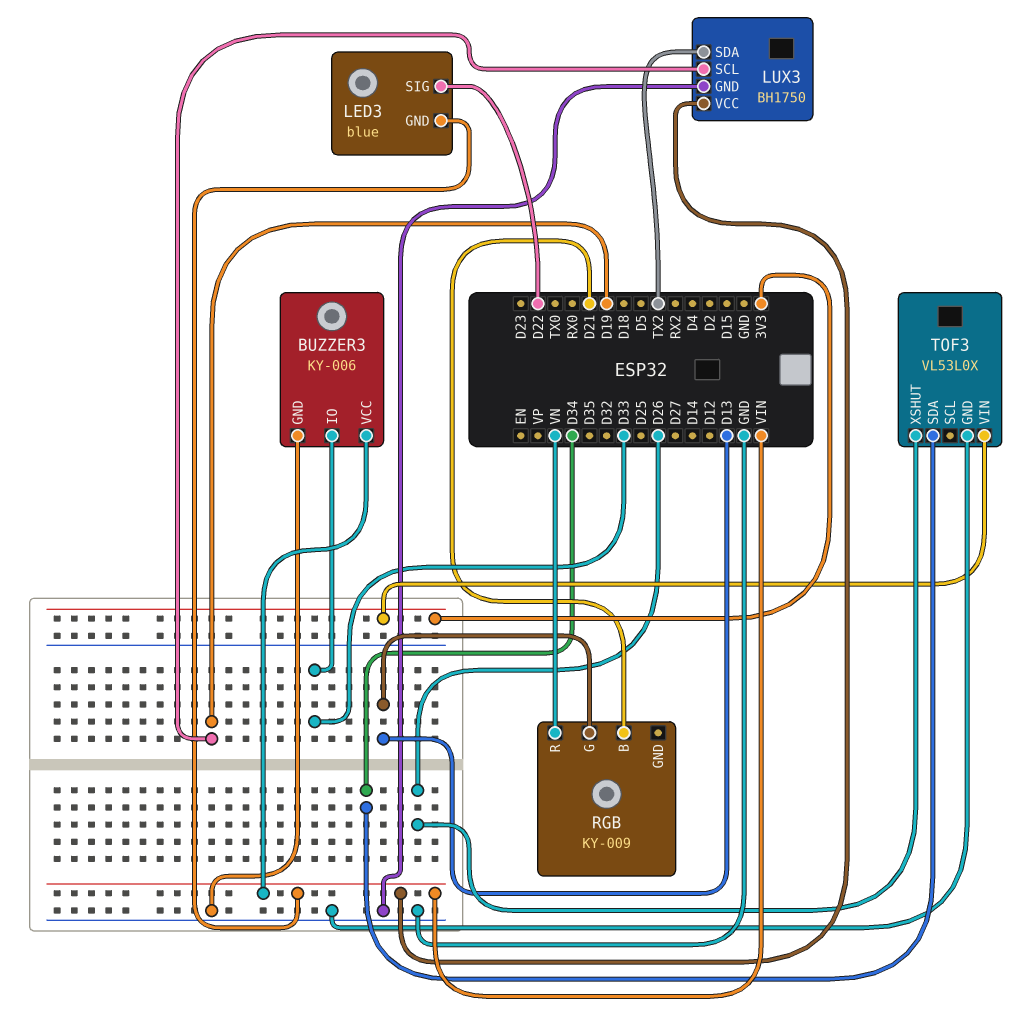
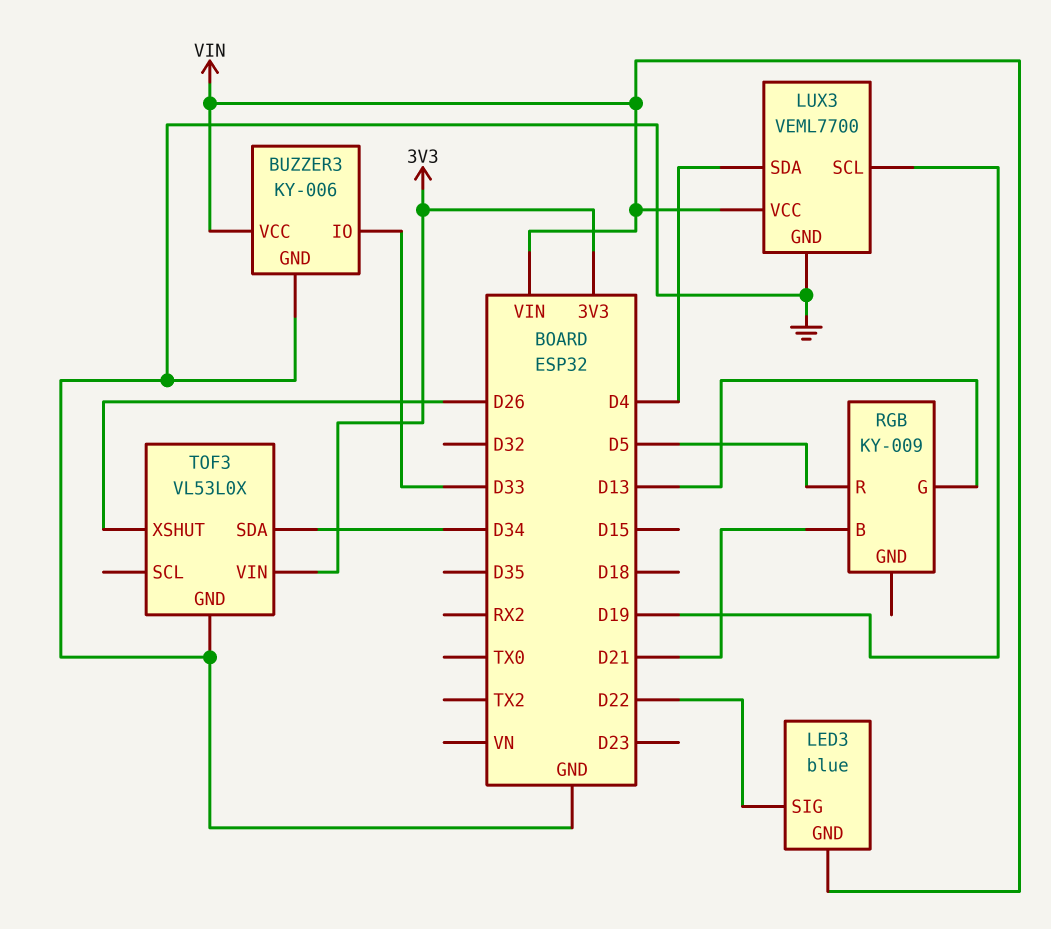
LUX3: BH1750 -> VEML7700
LUX3 pin SDA: TX2 -> D4
RGB pin R: VN -> D5

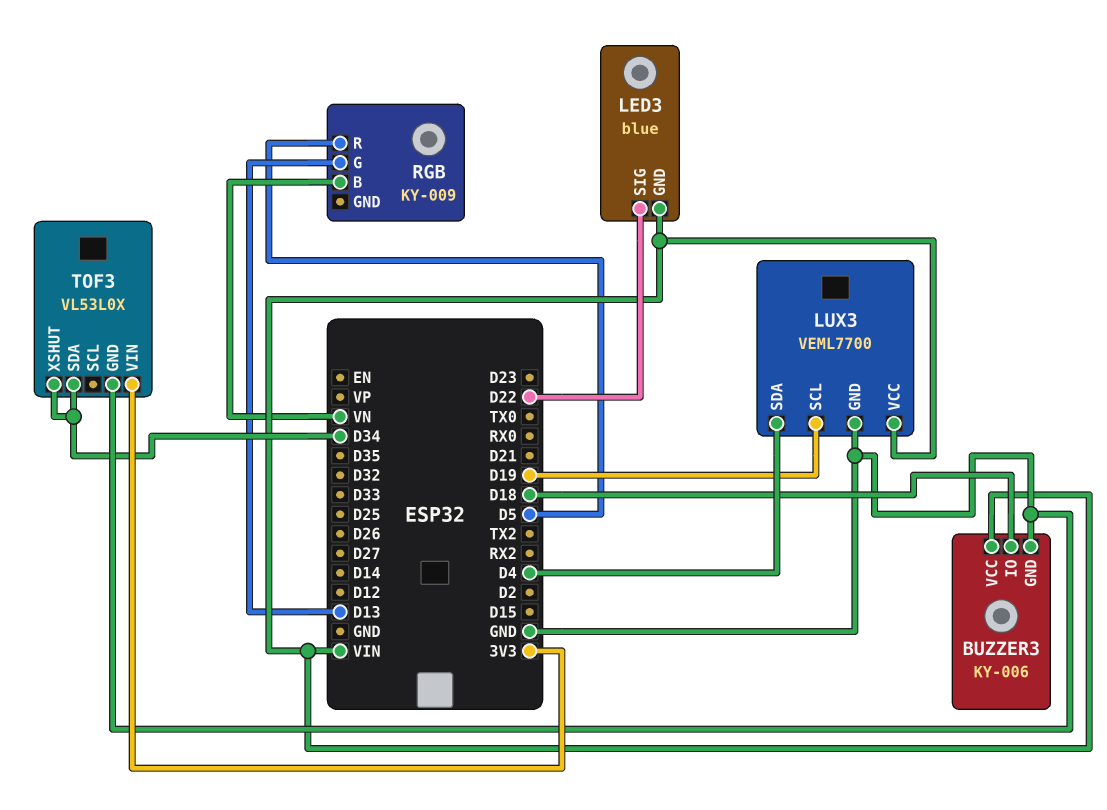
BUZZER3 pin IO: D33 -> D18
RGB pin B: D21 -> VN
TOF3 pin XSHUT: D26 -> D34

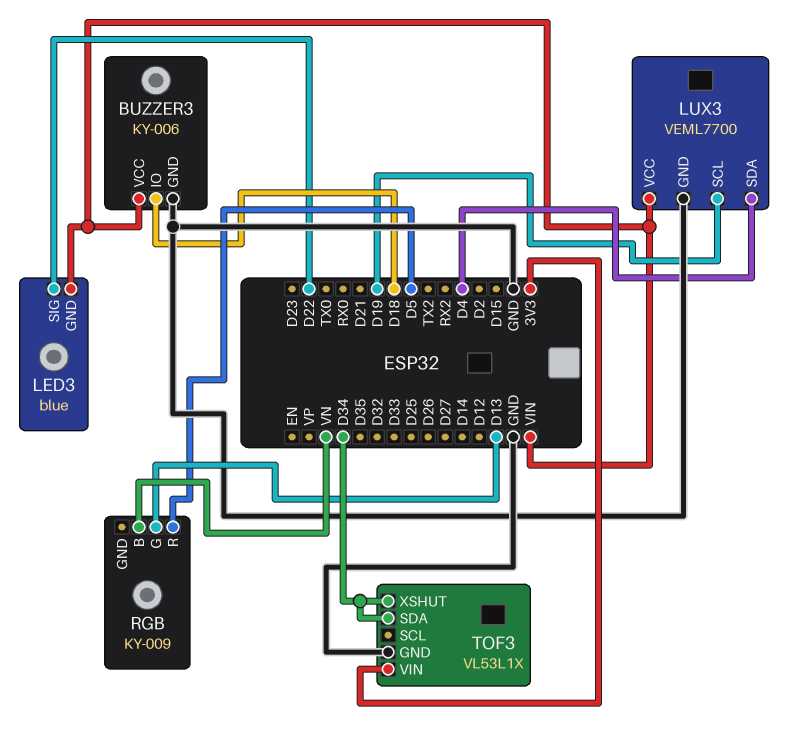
TOF3: VL53L0X -> VL53L1X

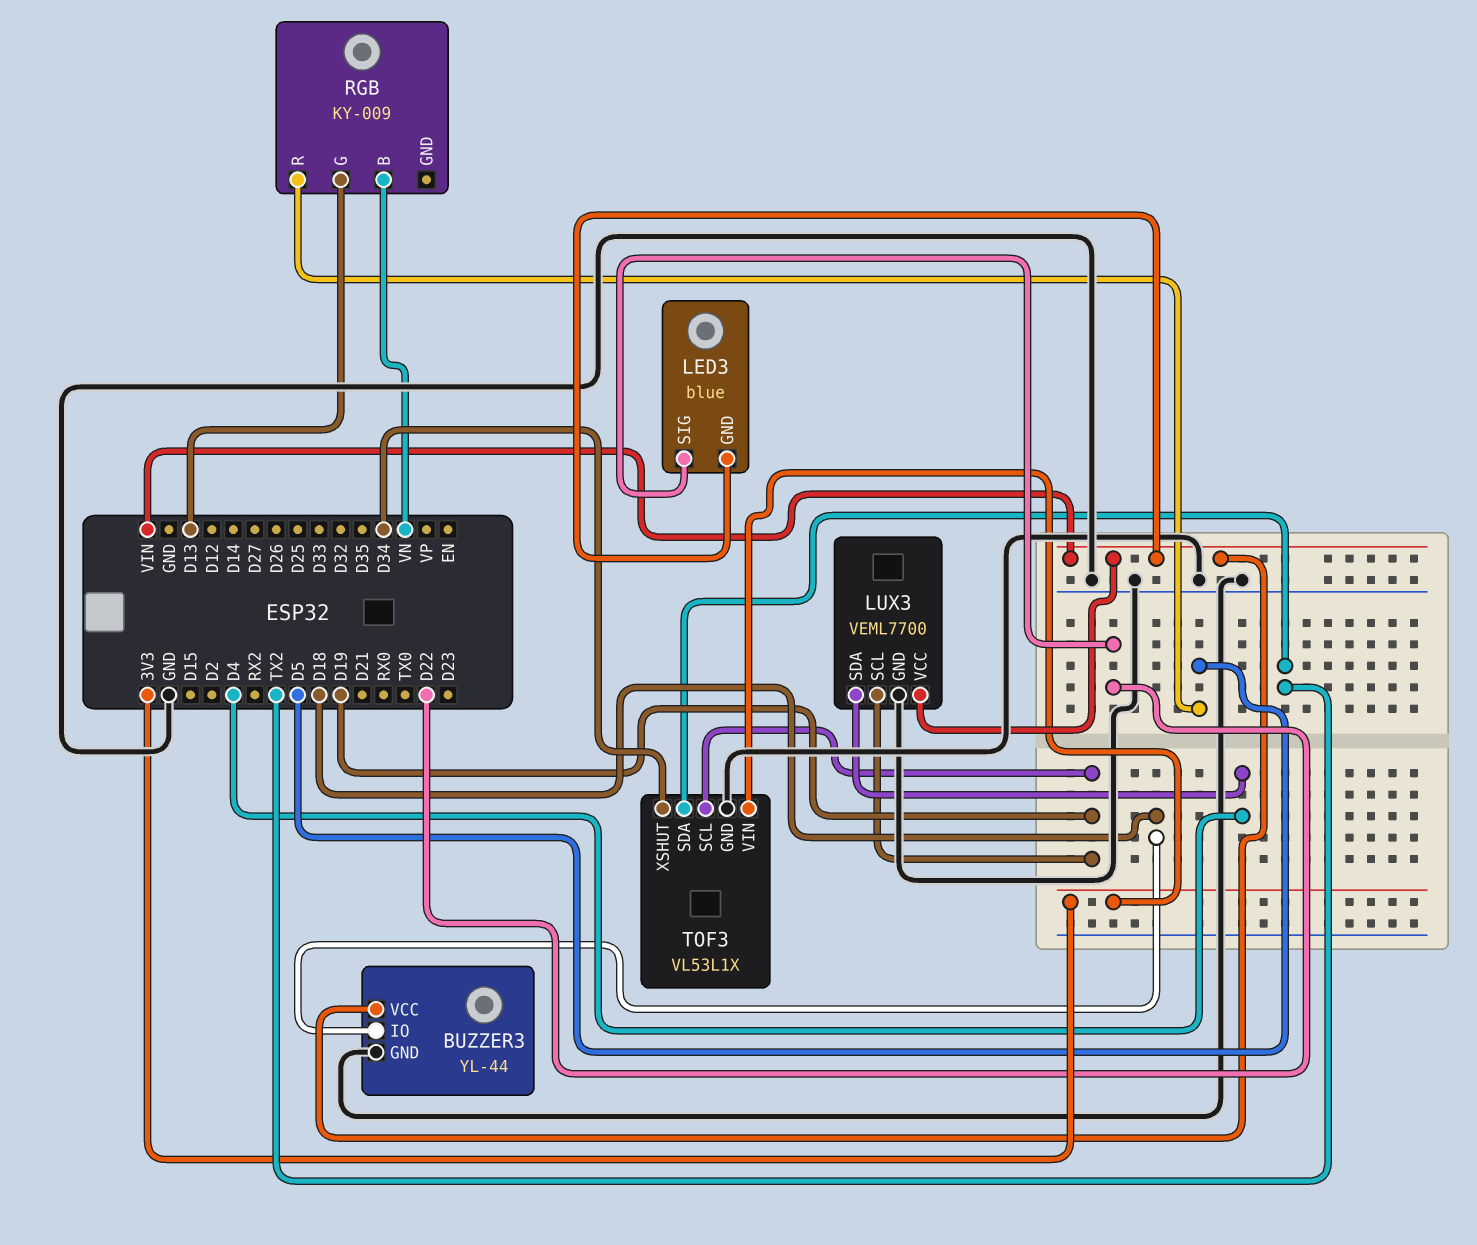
BUZZER3: KY-006 -> YL-44
TOF3 pin SCL: none -> D19
TOF3 pin SDA: D34 -> TX2

